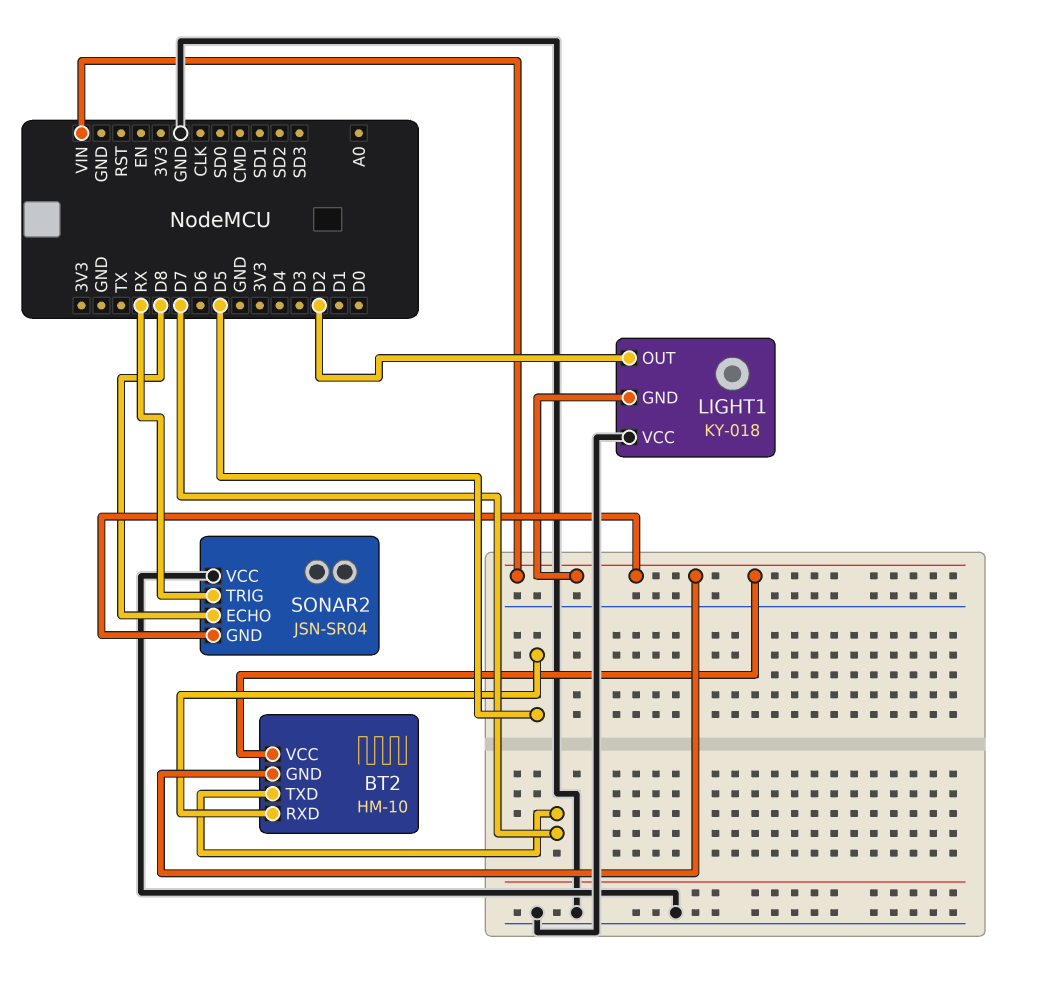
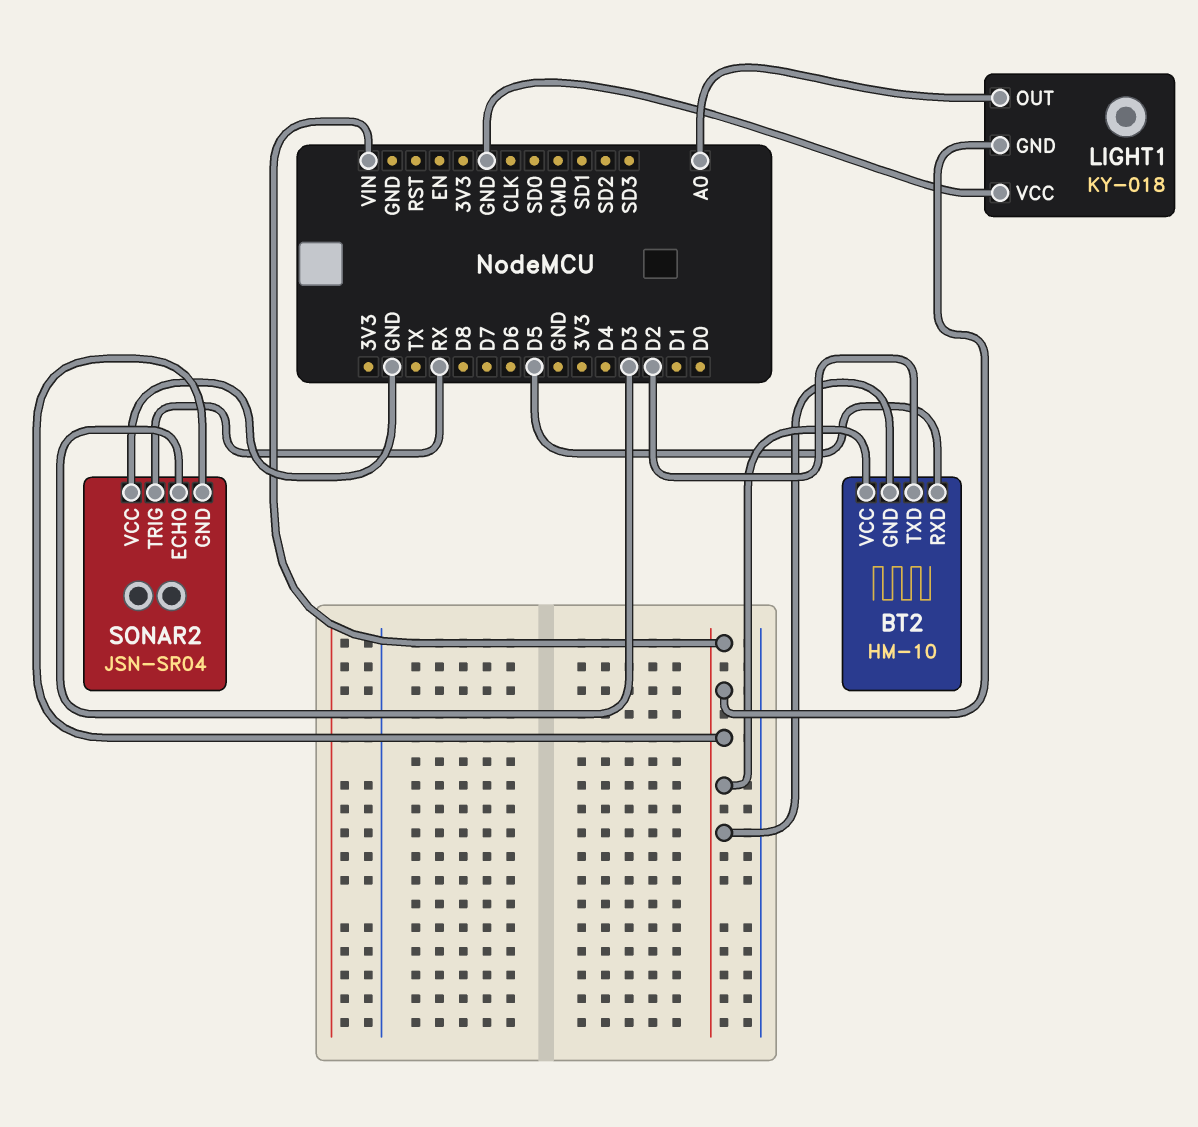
BT2 pin TXD: D7 -> D2
LIGHT1 pin OUT: D2 -> A0
SONAR2 pin ECHO: D8 -> D3

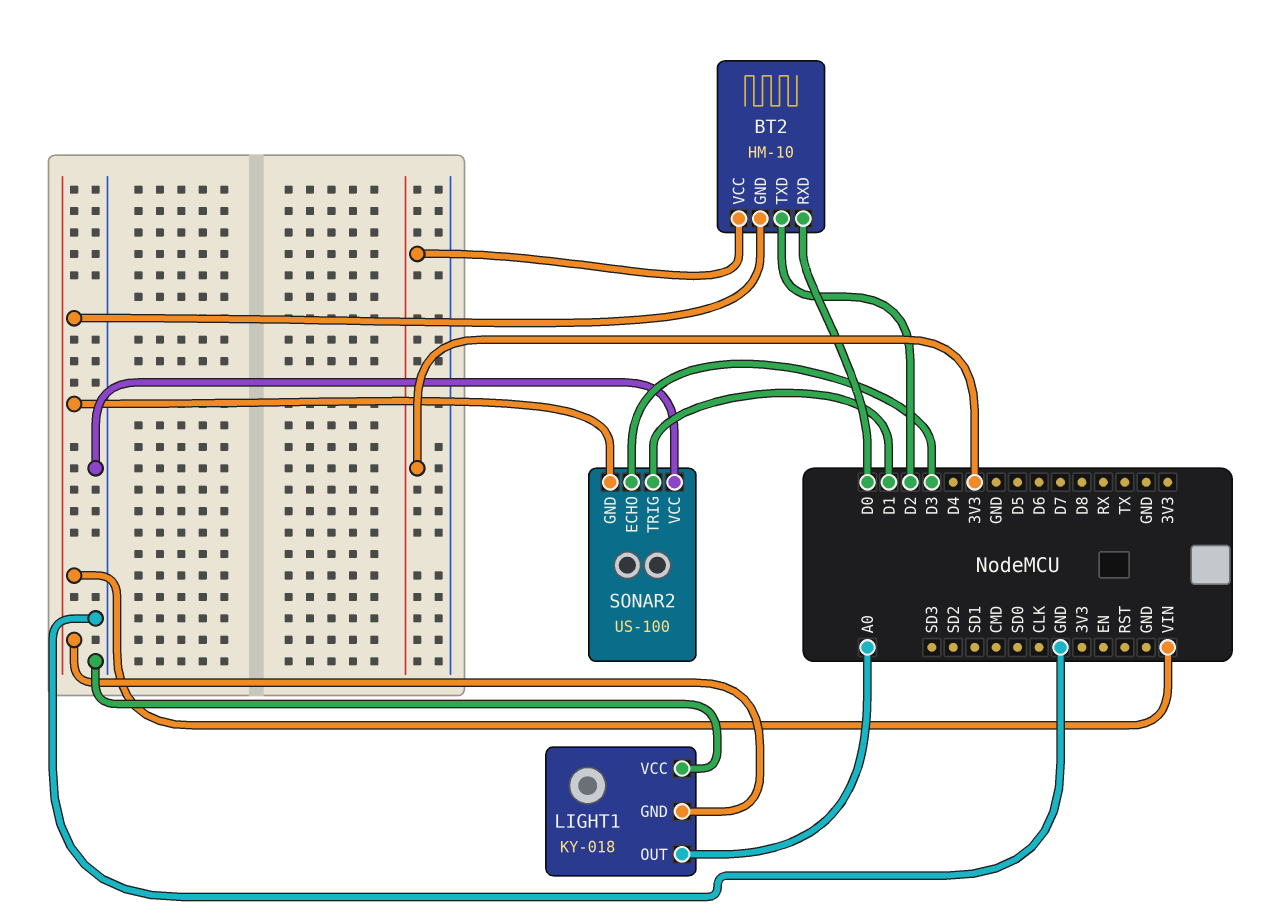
BT2 pin RXD: D5 -> D0
BT2 pin VCC: VIN -> 3V3
SONAR2: JSN-SR04 -> US-100
SONAR2 pin TRIG: RX -> D1

